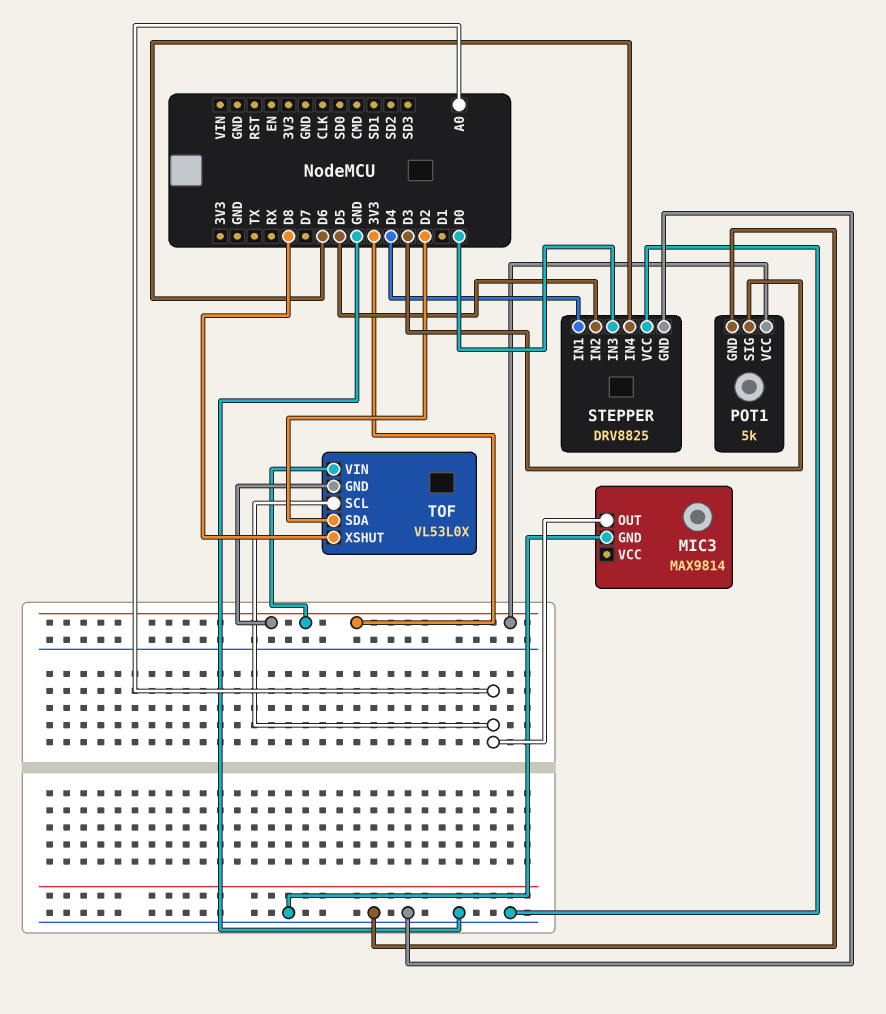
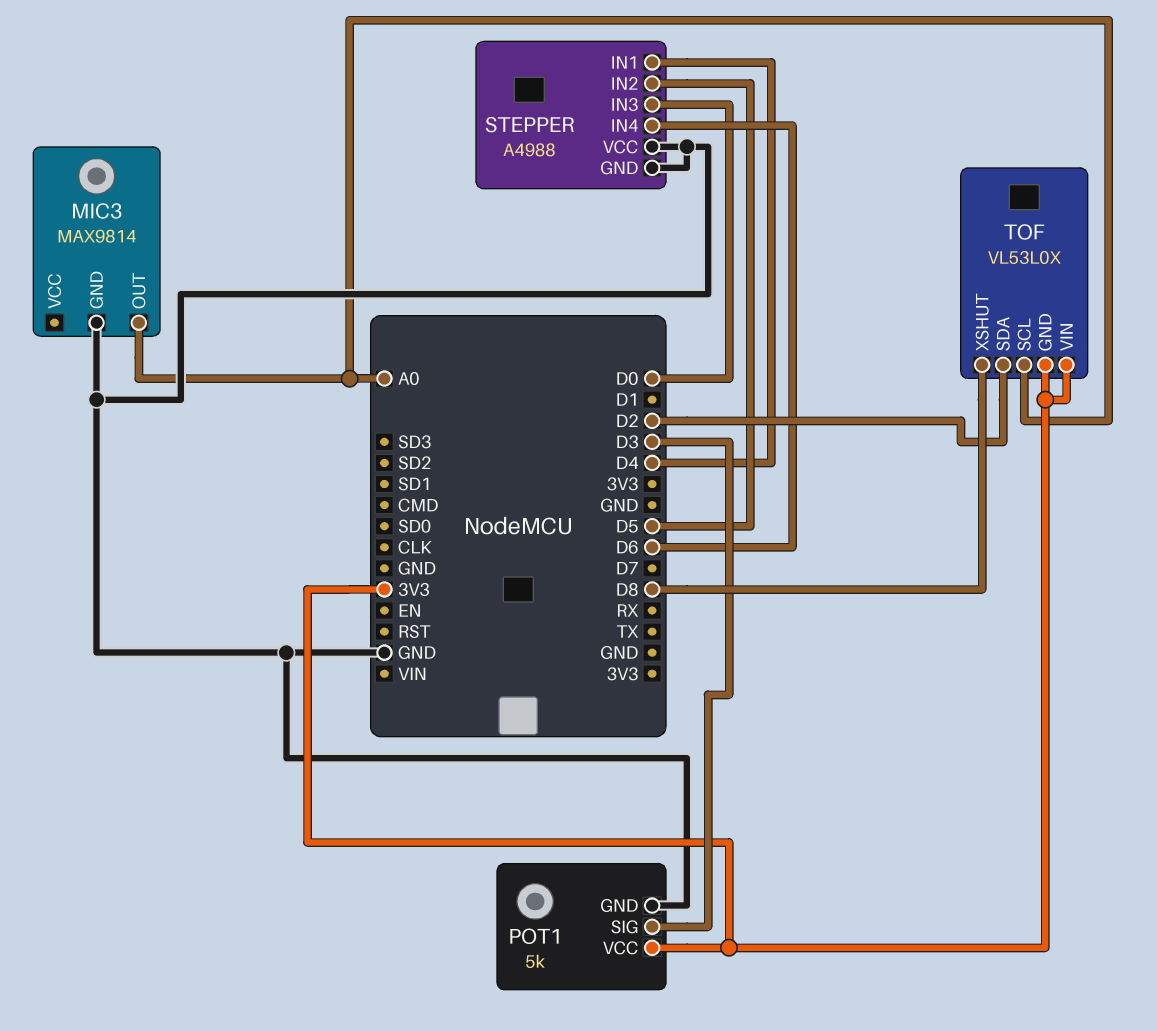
STEPPER: DRV8825 -> A4988

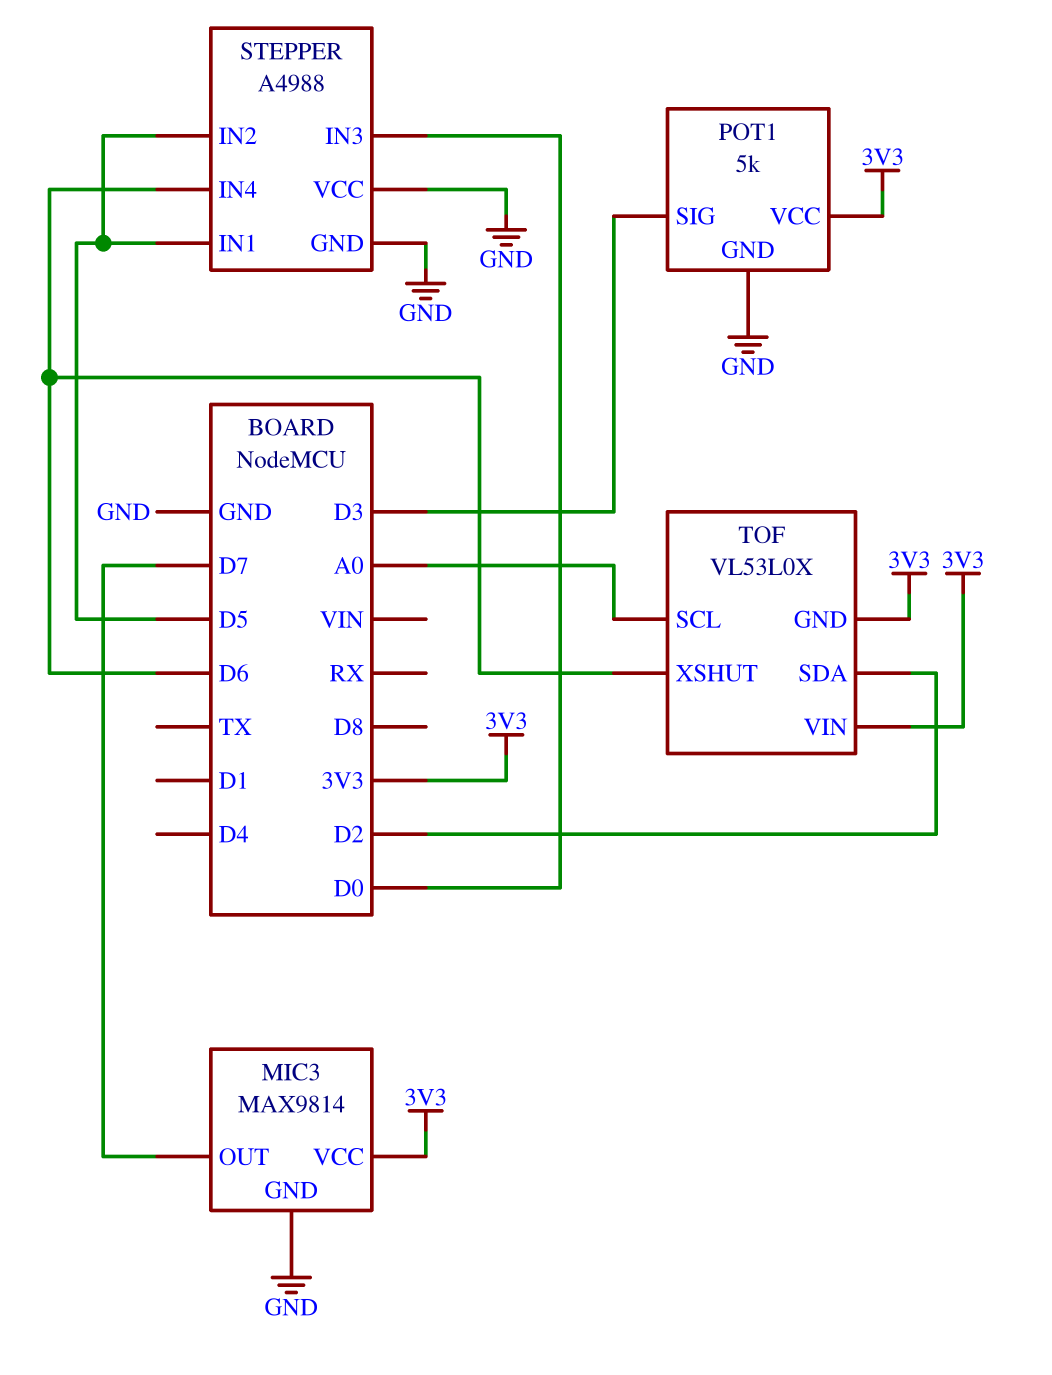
MIC3 pin OUT: A0 -> D7
MIC3 pin VCC: none -> 3V3
STEPPER pin IN1: D4 -> D5
TOF pin XSHUT: D8 -> D6

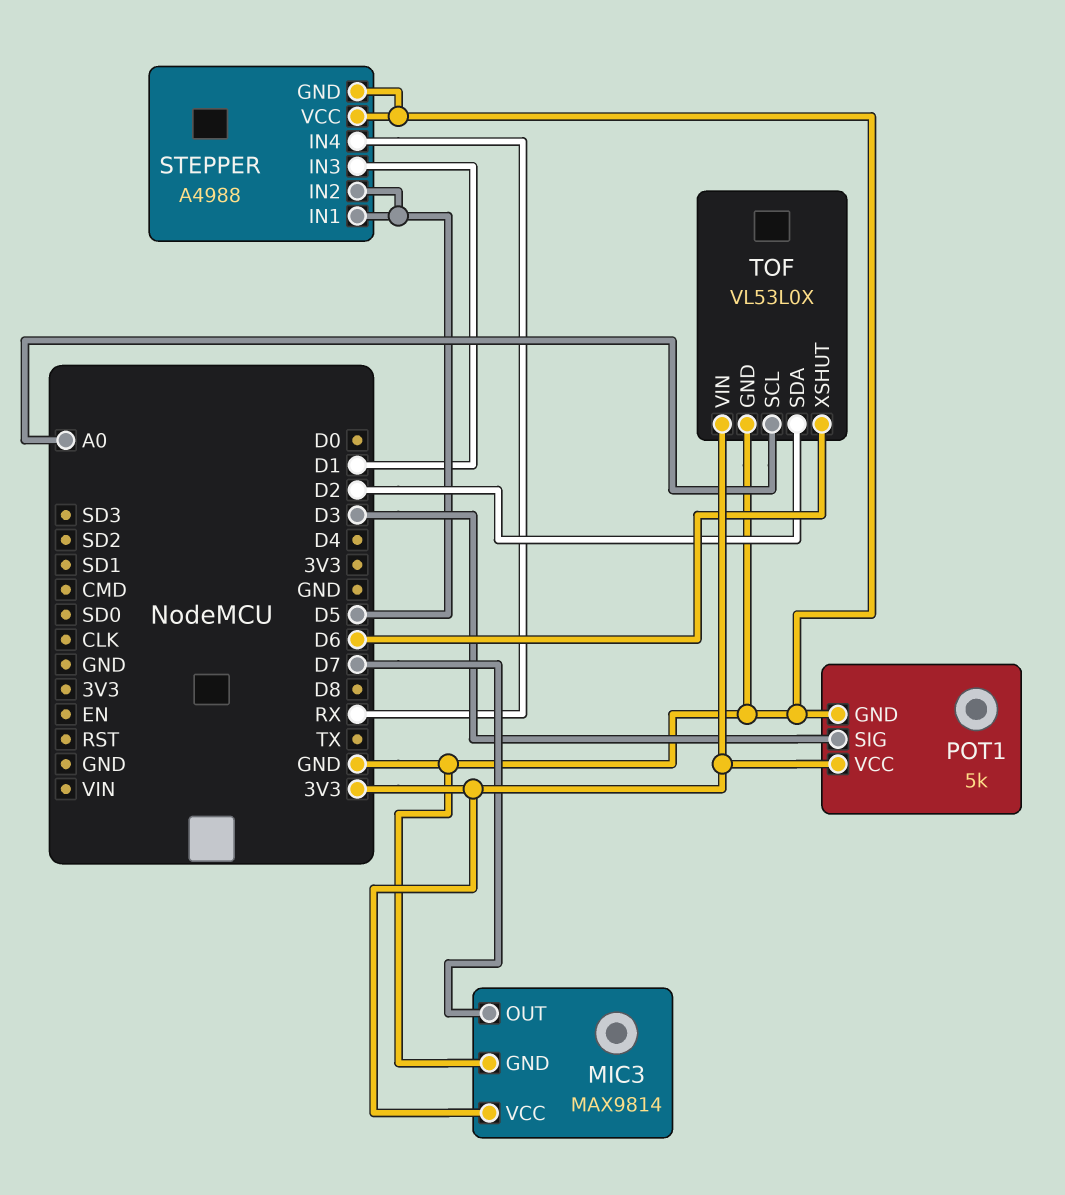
STEPPER pin IN3: D0 -> D1
STEPPER pin IN4: D6 -> RX
TOF pin GND: 3V3 -> GND

